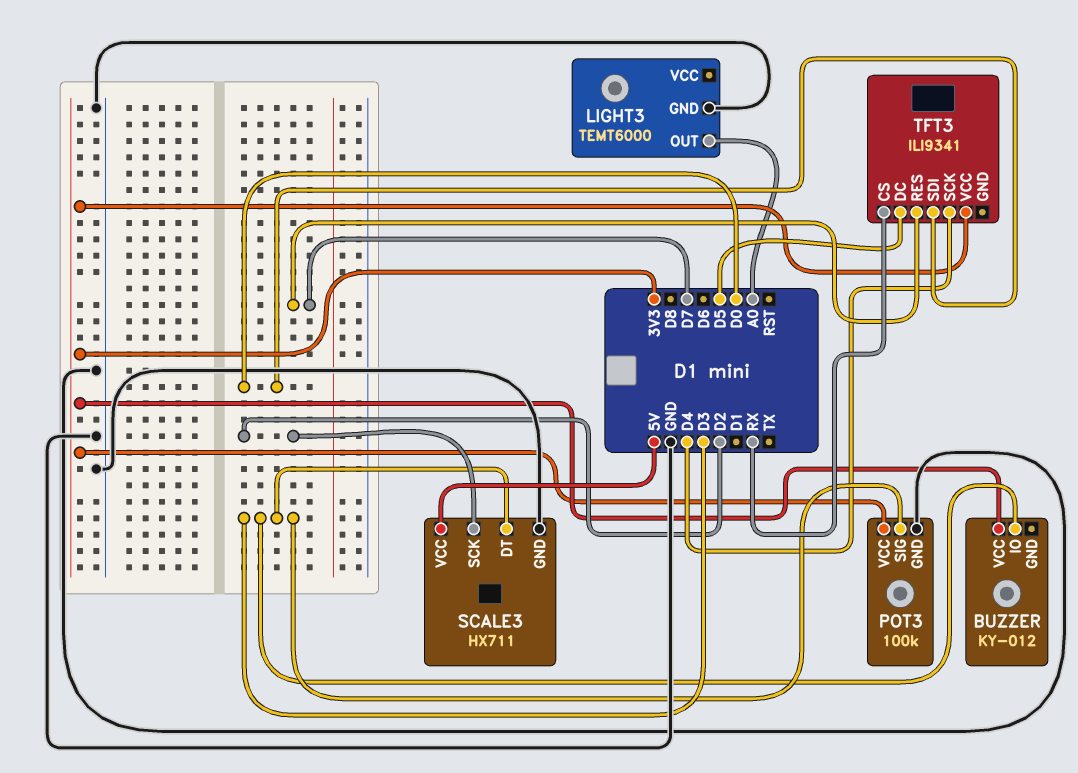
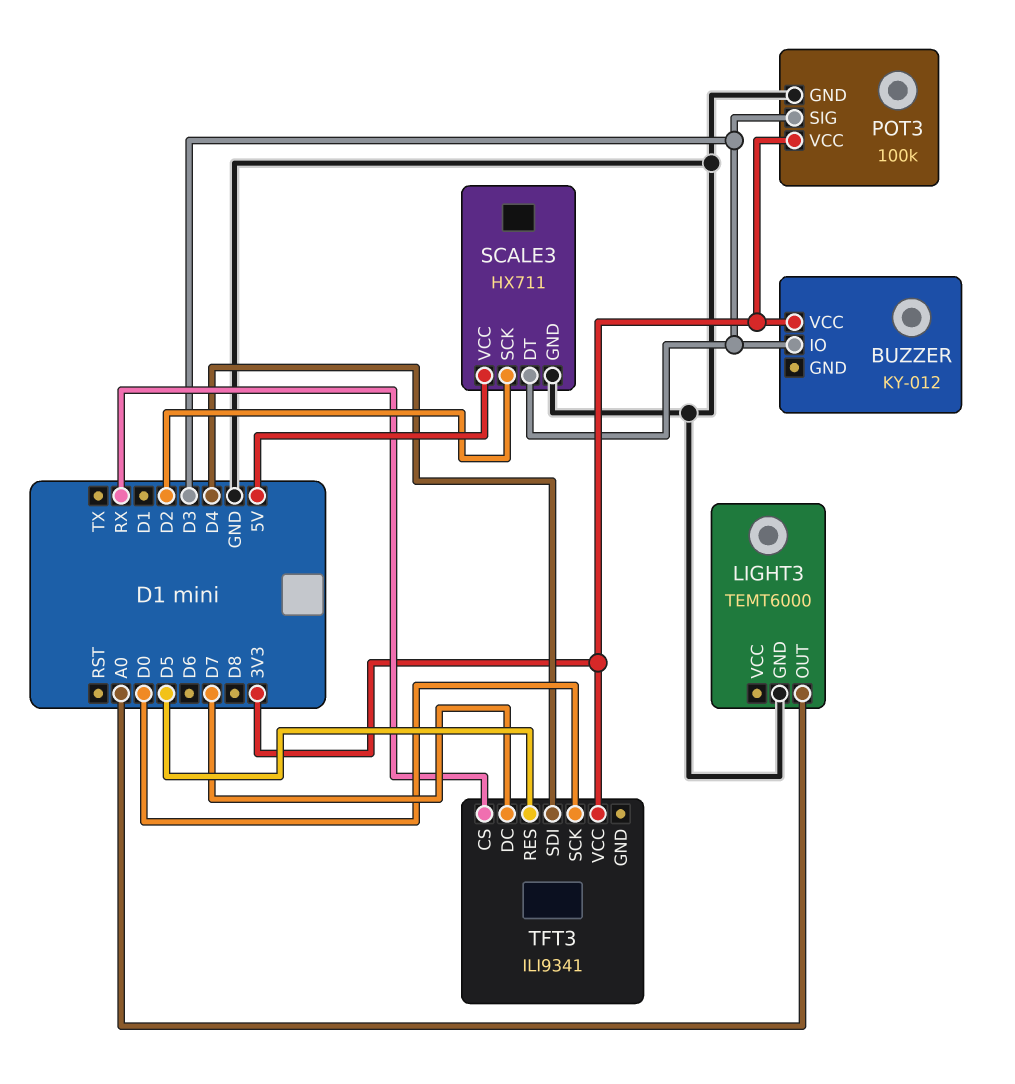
TFT3 pin DC: D5 -> D7
TFT3 pin RES: D7 -> D5
TFT3 pin SCK: D4 -> D0
TFT3 pin SDI: D0 -> D4

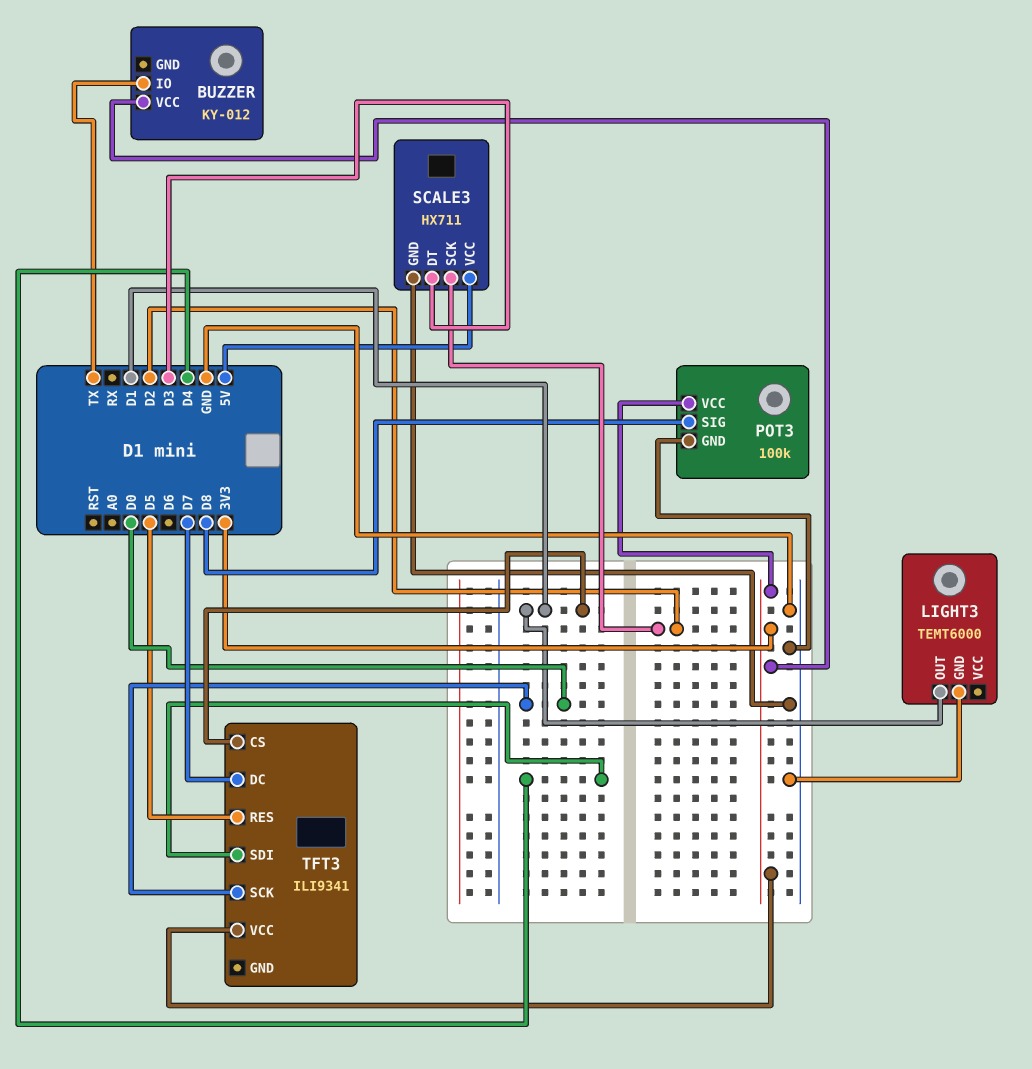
BUZZER pin IO: D3 -> TX
LIGHT3 pin OUT: A0 -> D1
POT3 pin SIG: D3 -> D8
TFT3 pin CS: RX -> D1

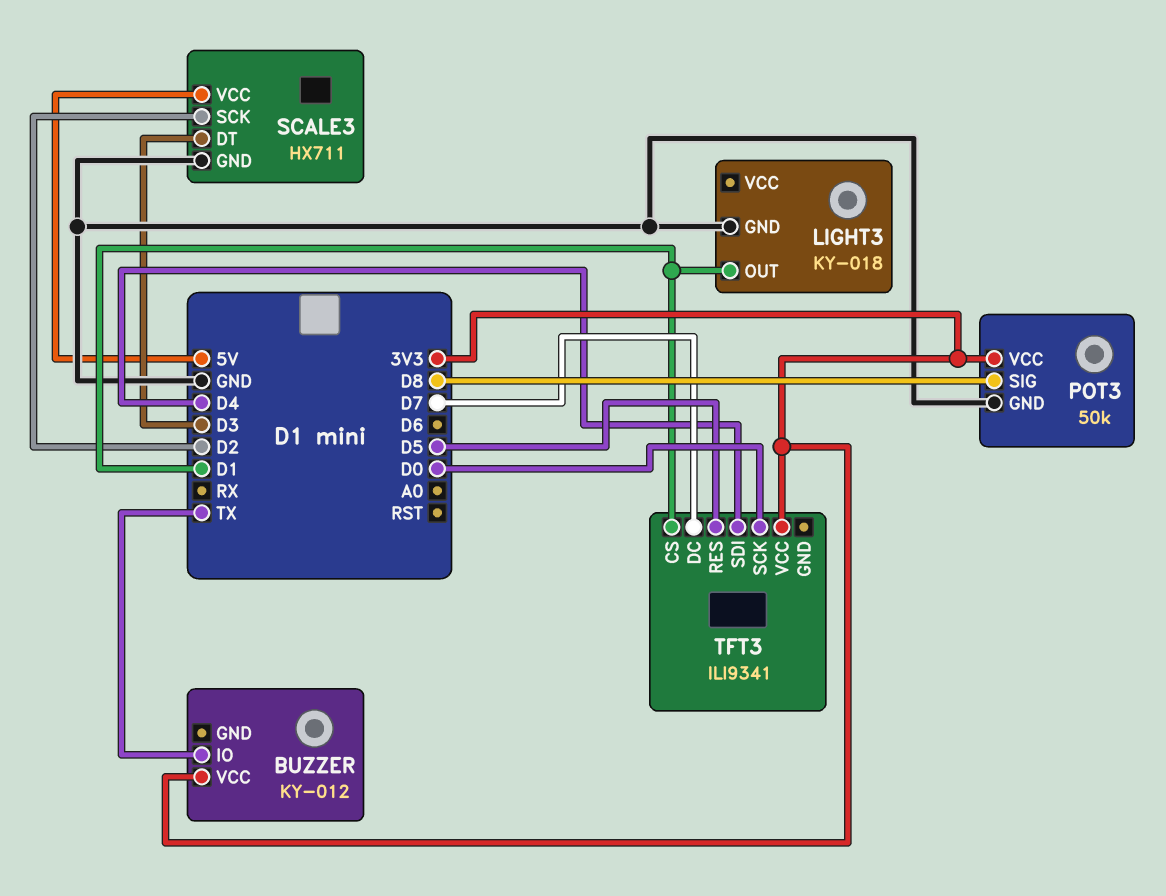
LIGHT3: TEMT6000 -> KY-018
POT3: 100k -> 50k

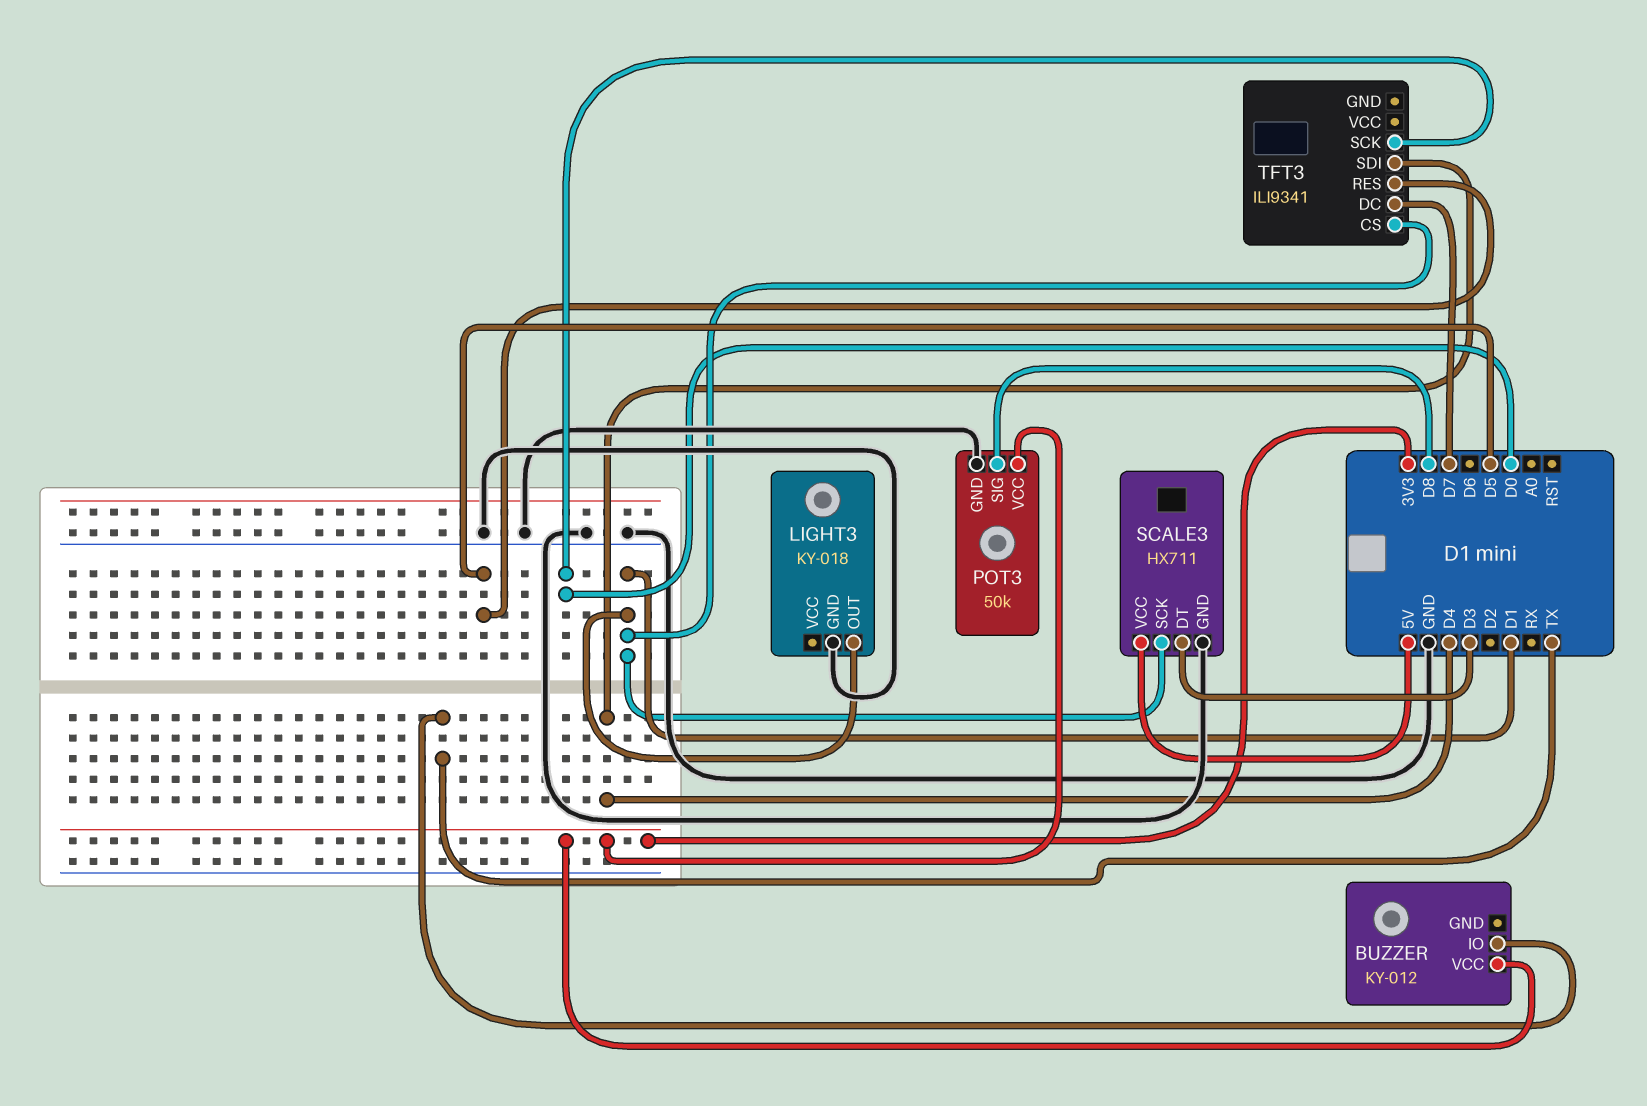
SCALE3 pin SCK: D2 -> D1
TFT3 pin VCC: 3V3 -> none

